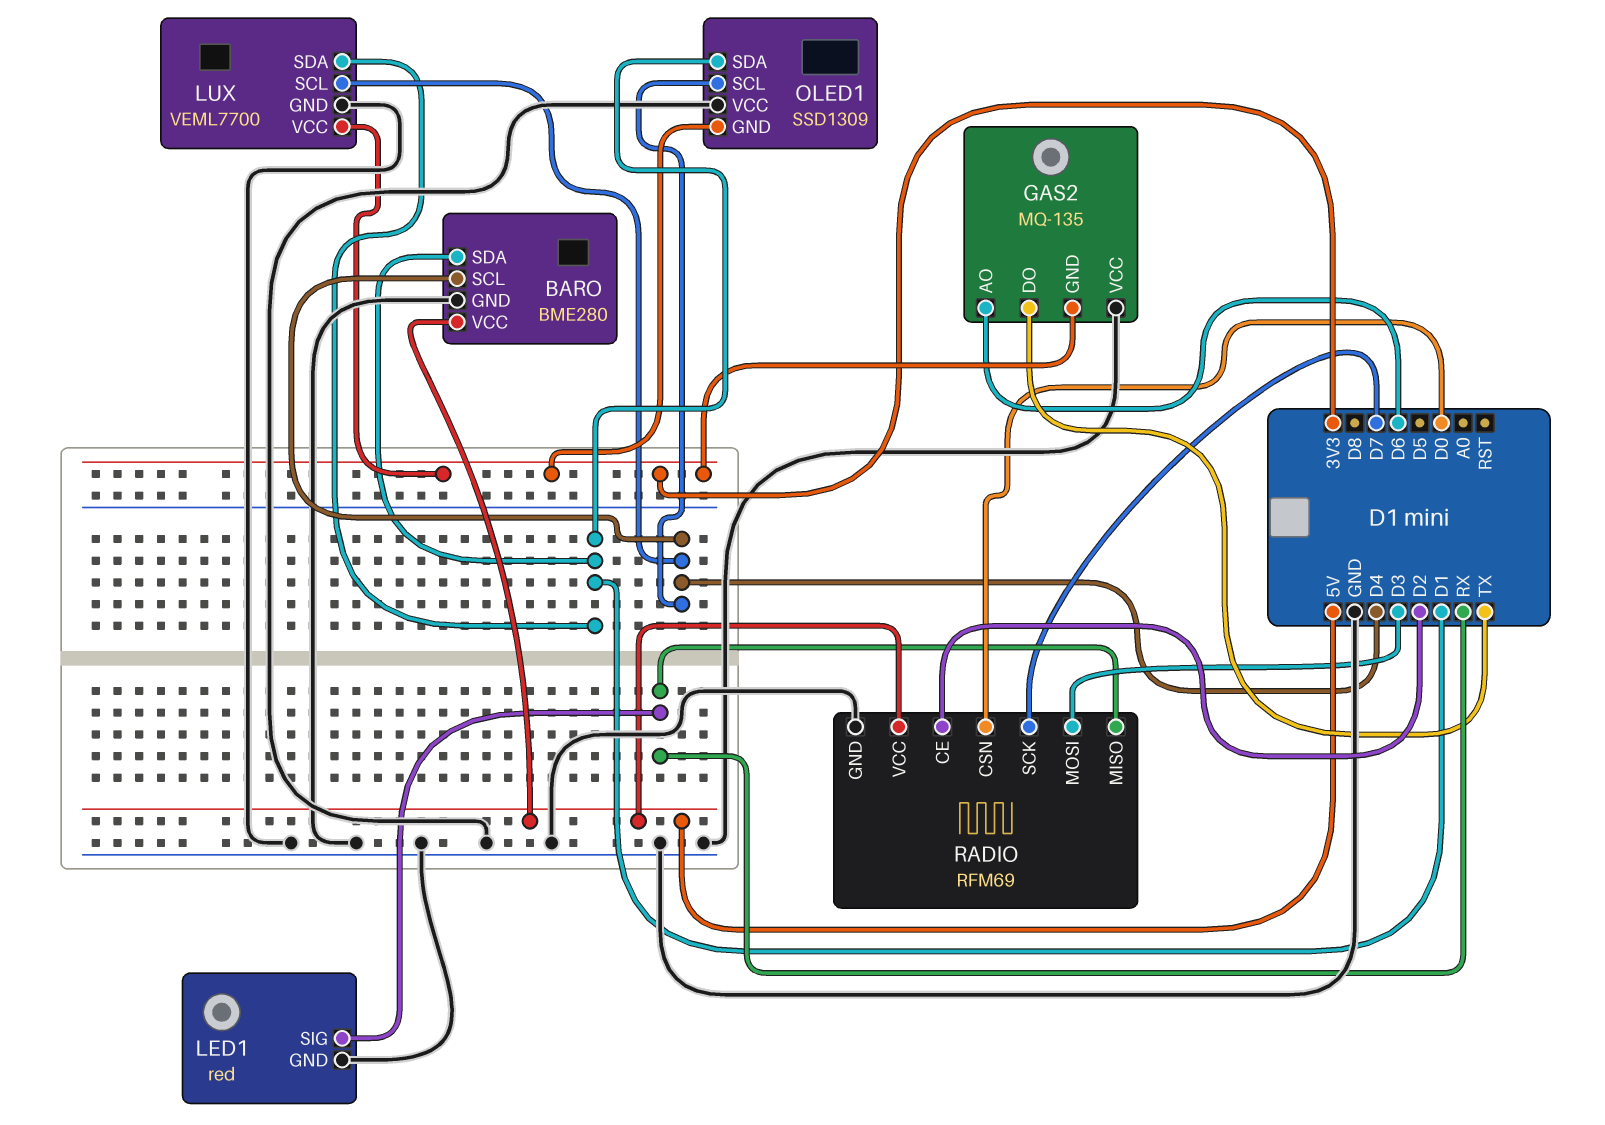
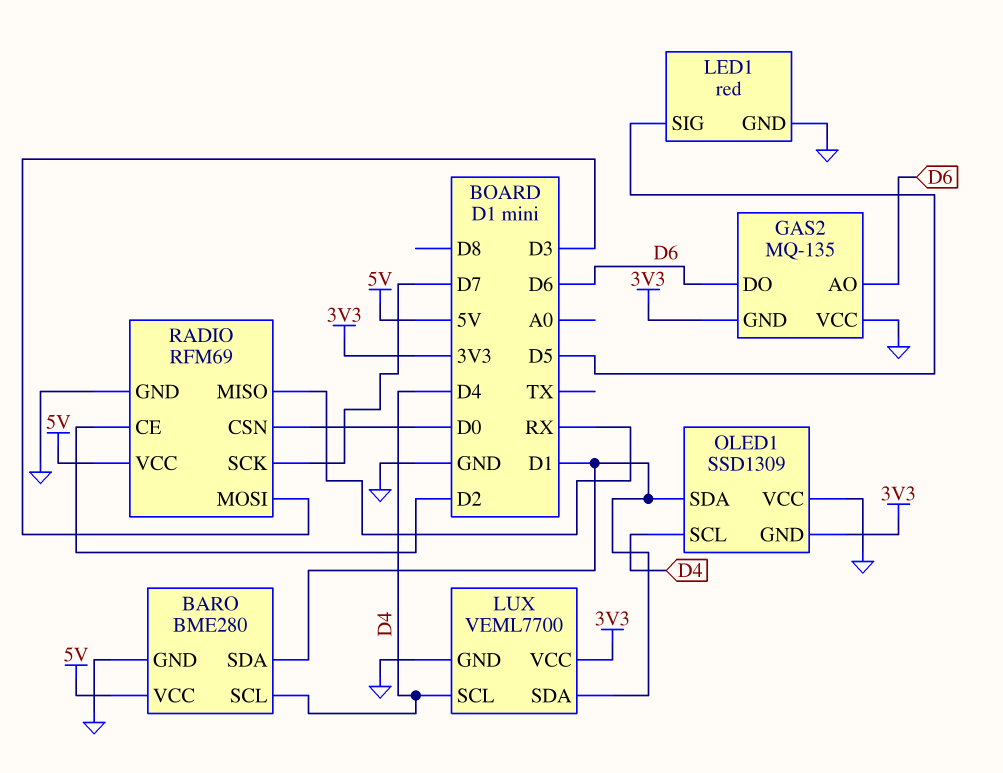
GAS2 pin DO: TX -> D6
LED1 pin SIG: RX -> D5

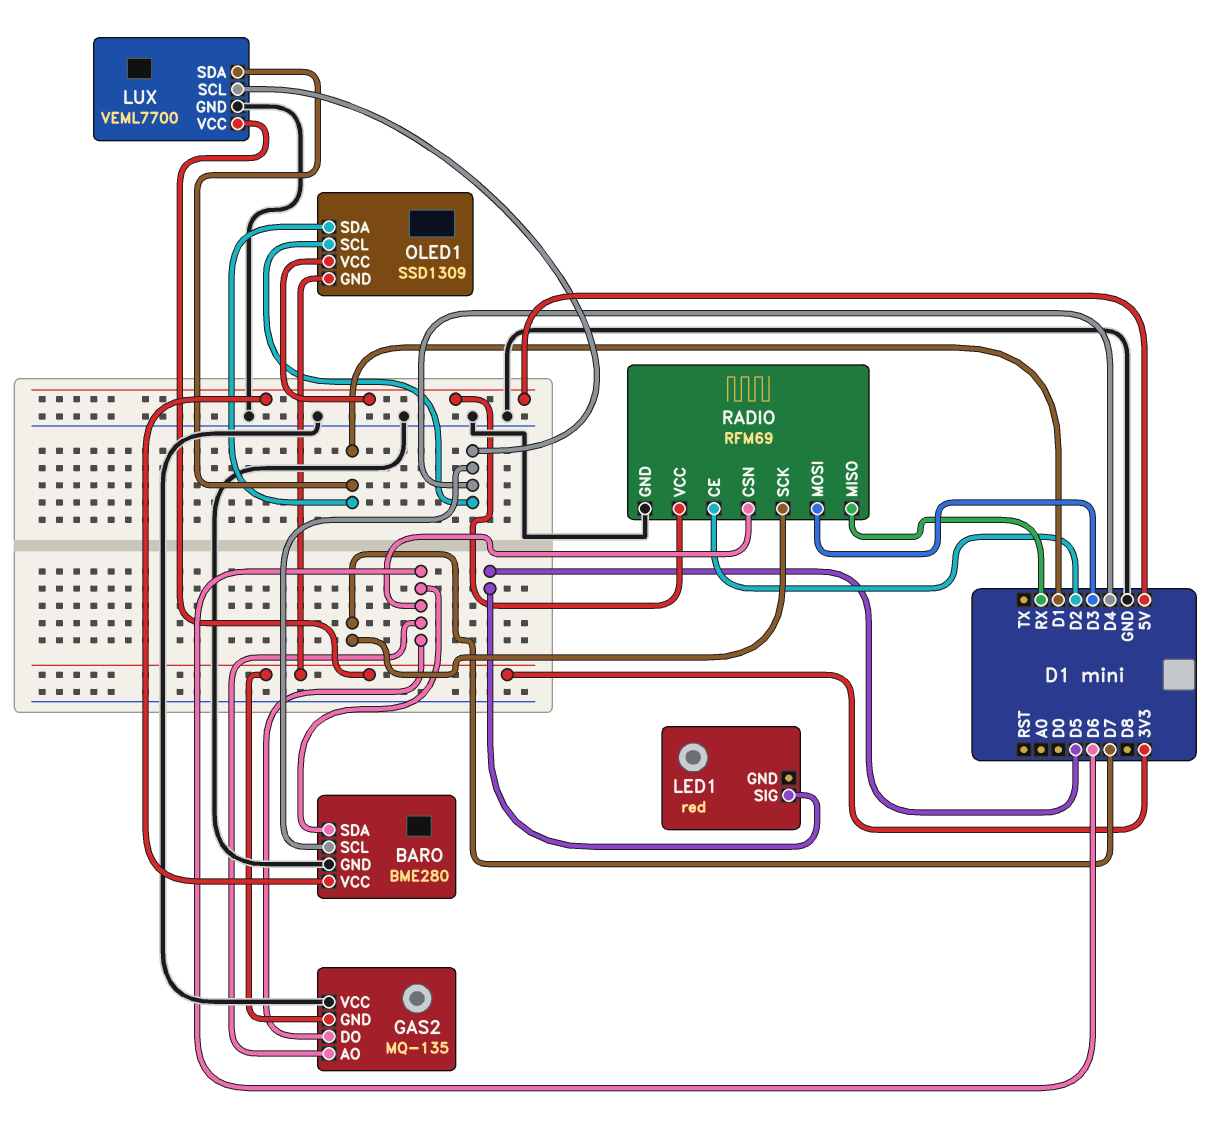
BARO pin SDA: D1 -> D6
LED1 pin GND: GND -> none
OLED1 pin VCC: GND -> 5V
RADIO pin CSN: D0 -> D6

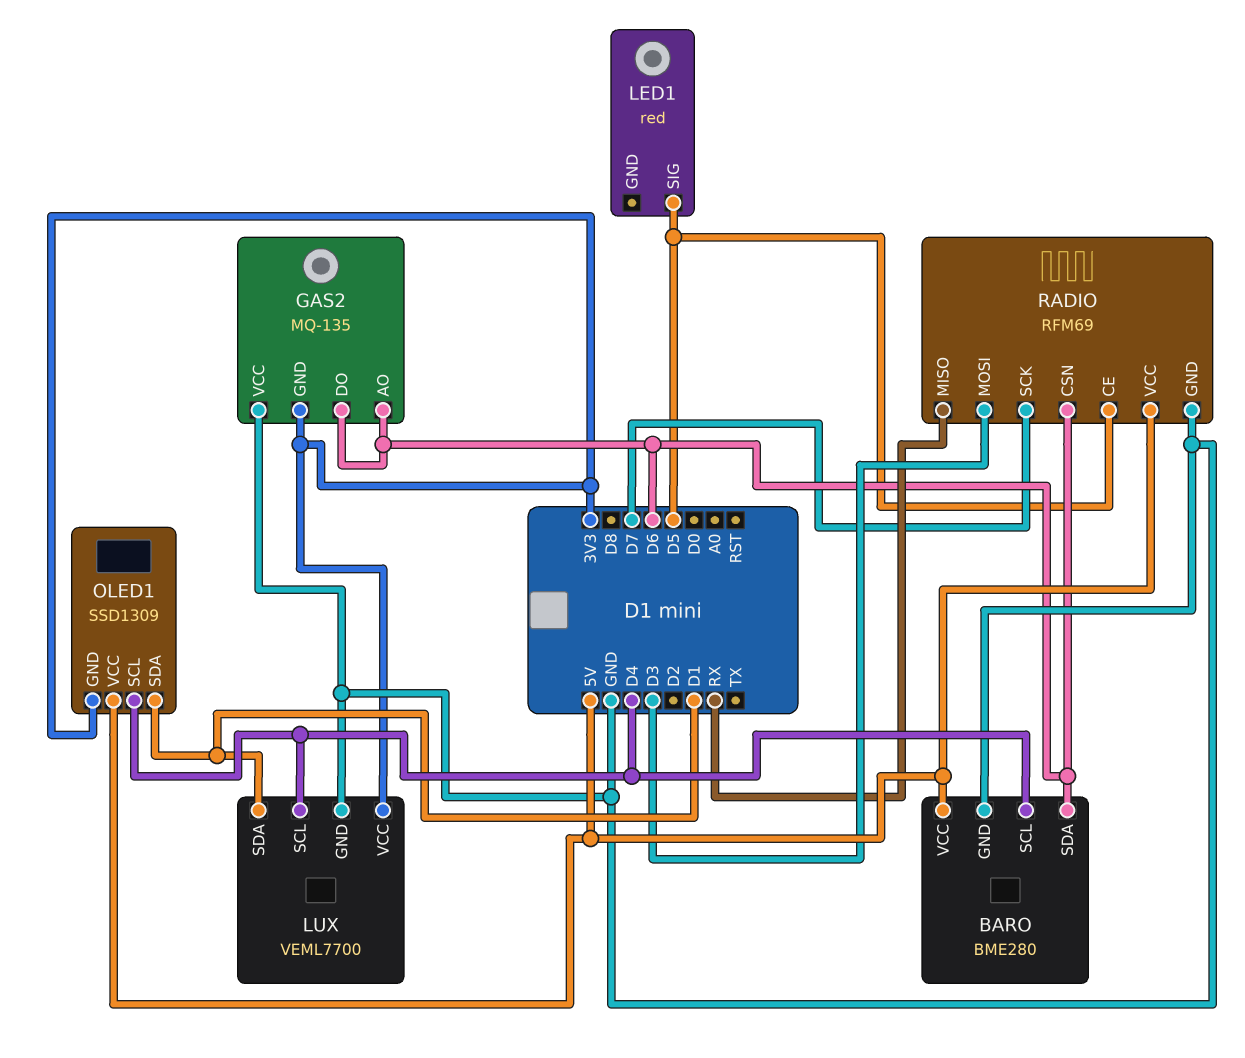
RADIO pin CE: D2 -> D5

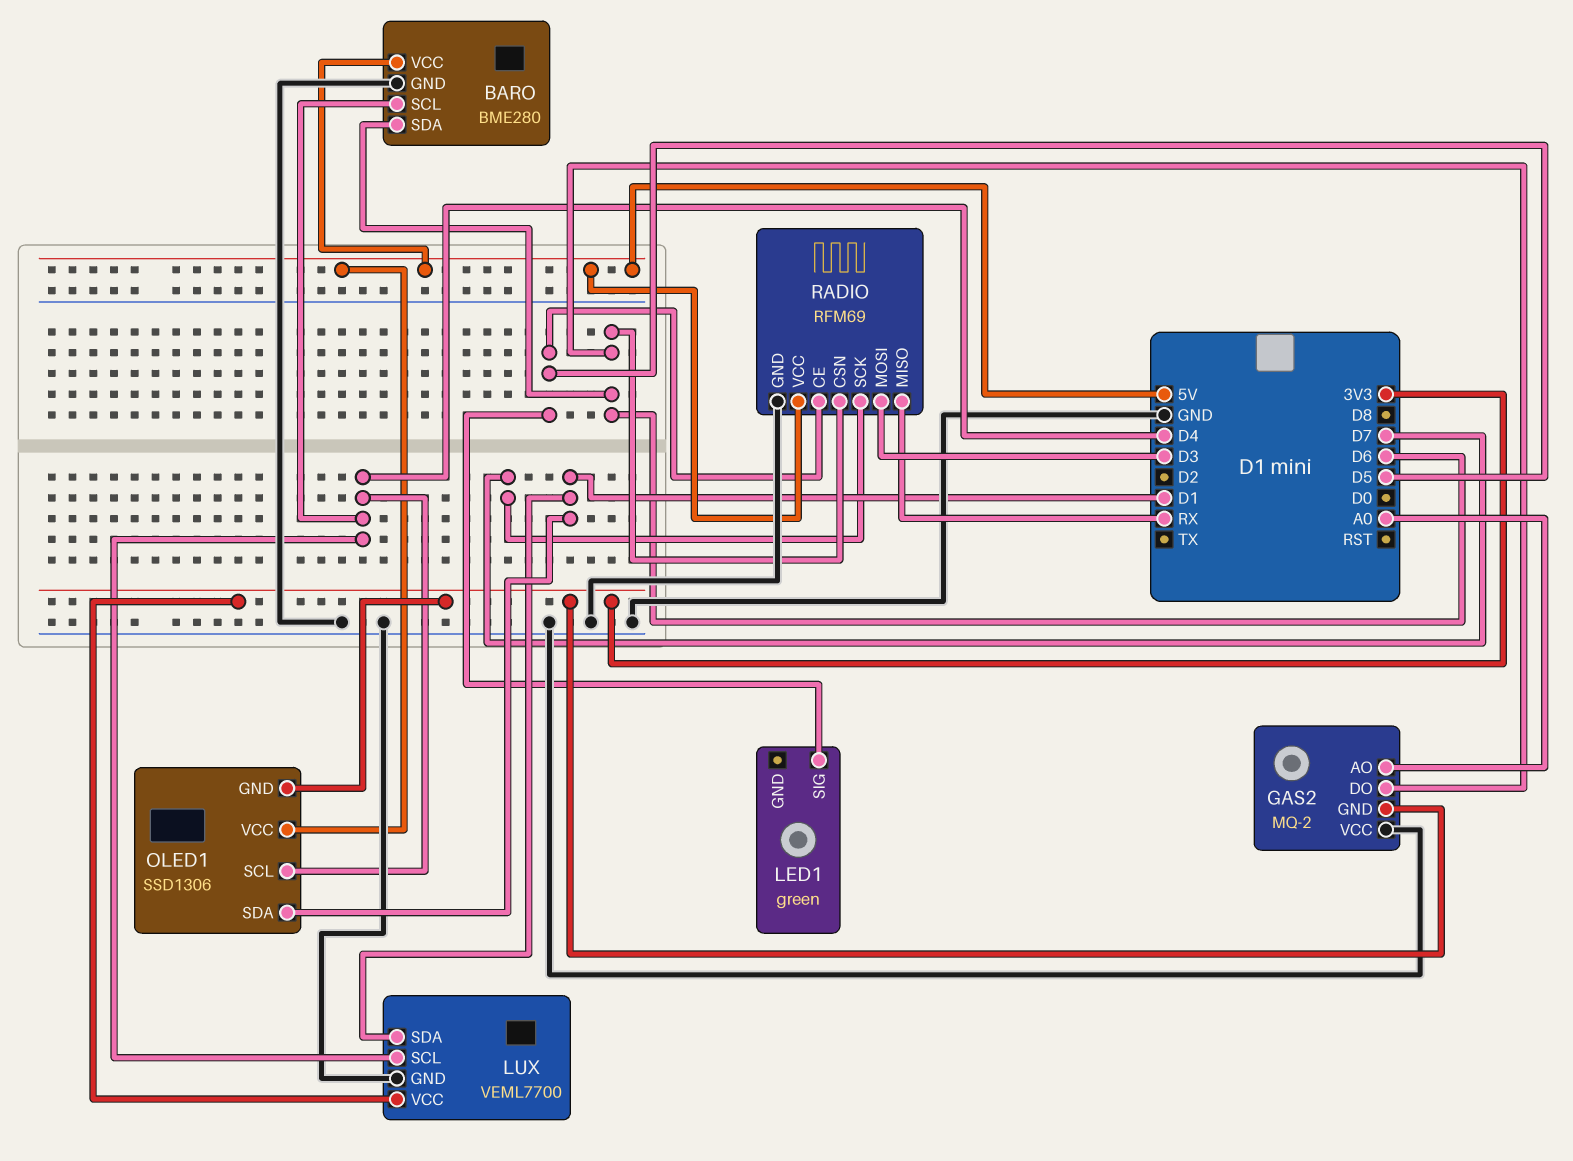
GAS2: MQ-135 -> MQ-2
GAS2 pin AO: D6 -> A0
LED1: red -> green
OLED1: SSD1309 -> SSD1306

